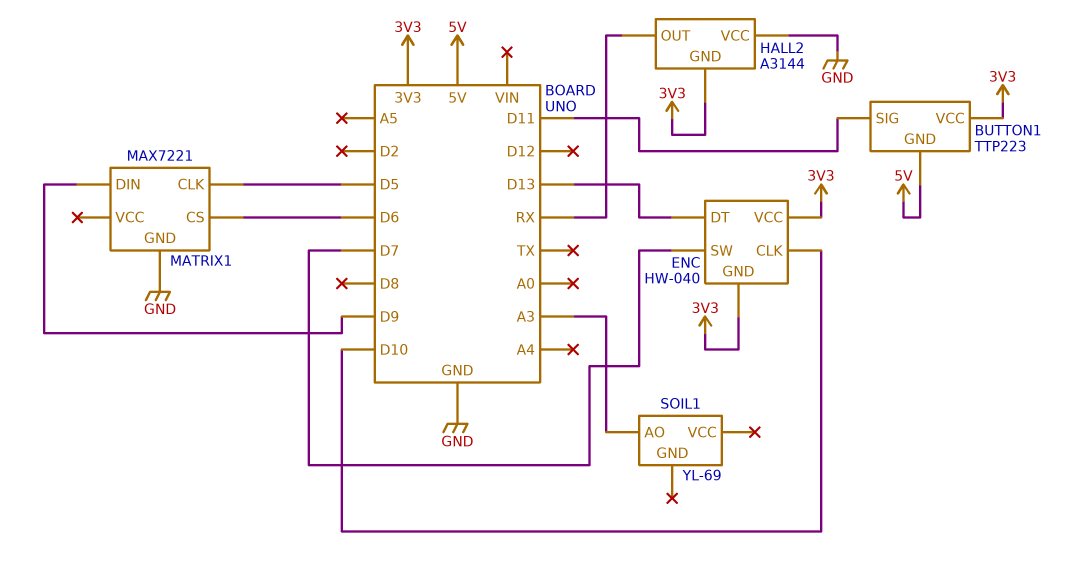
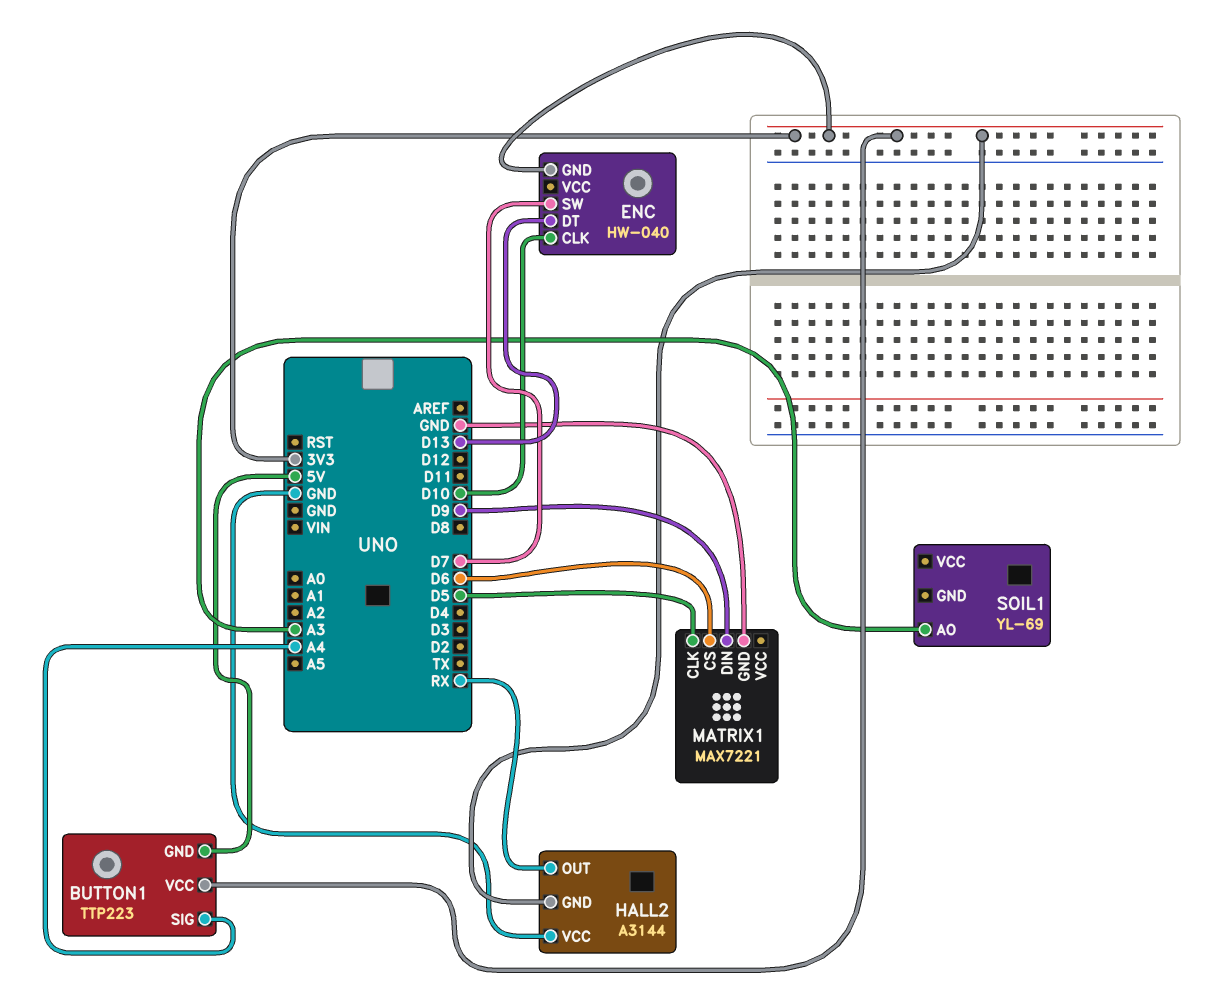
BUTTON1 pin SIG: D11 -> A4
ENC pin VCC: 3V3 -> none

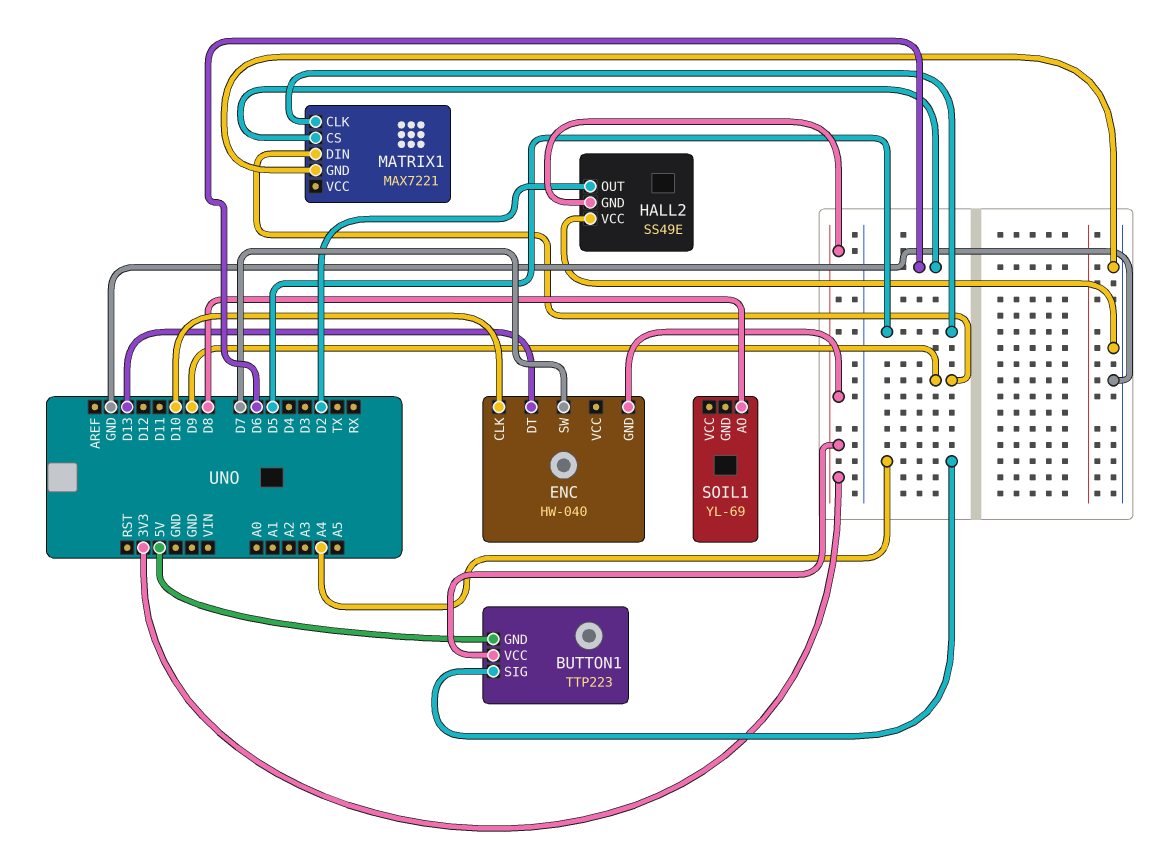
HALL2: A3144 -> SS49E
HALL2 pin OUT: RX -> D2
SOIL1 pin AO: A3 -> D8

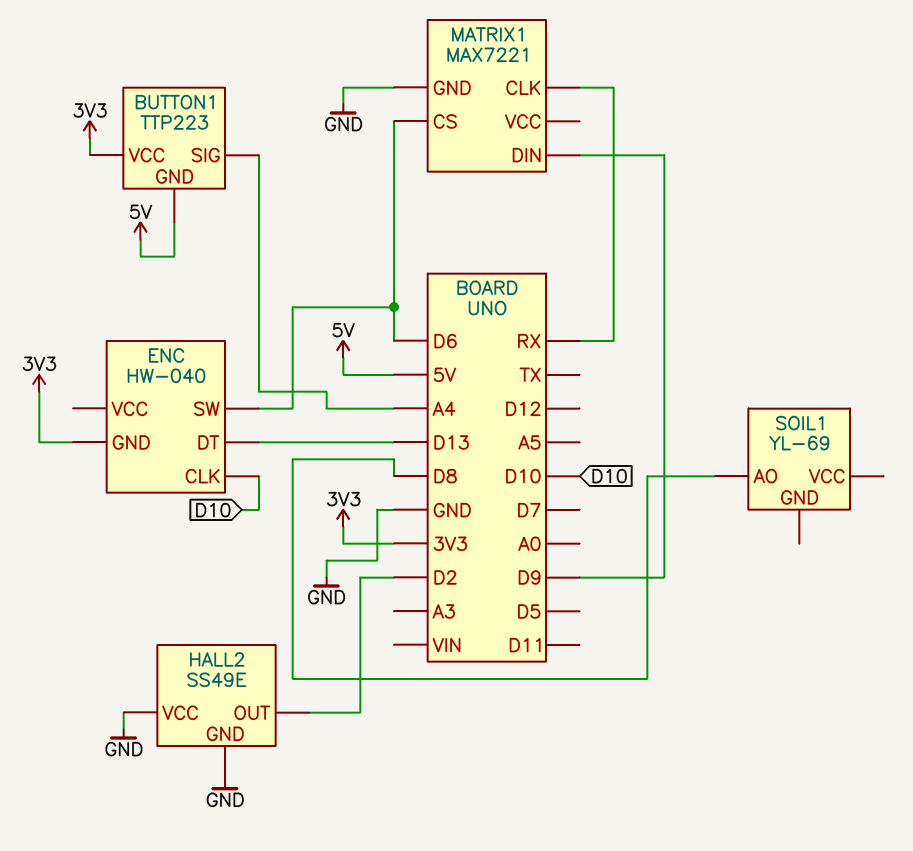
ENC pin SW: D7 -> D6
HALL2 pin GND: 3V3 -> GND
MATRIX1 pin CLK: D5 -> RX

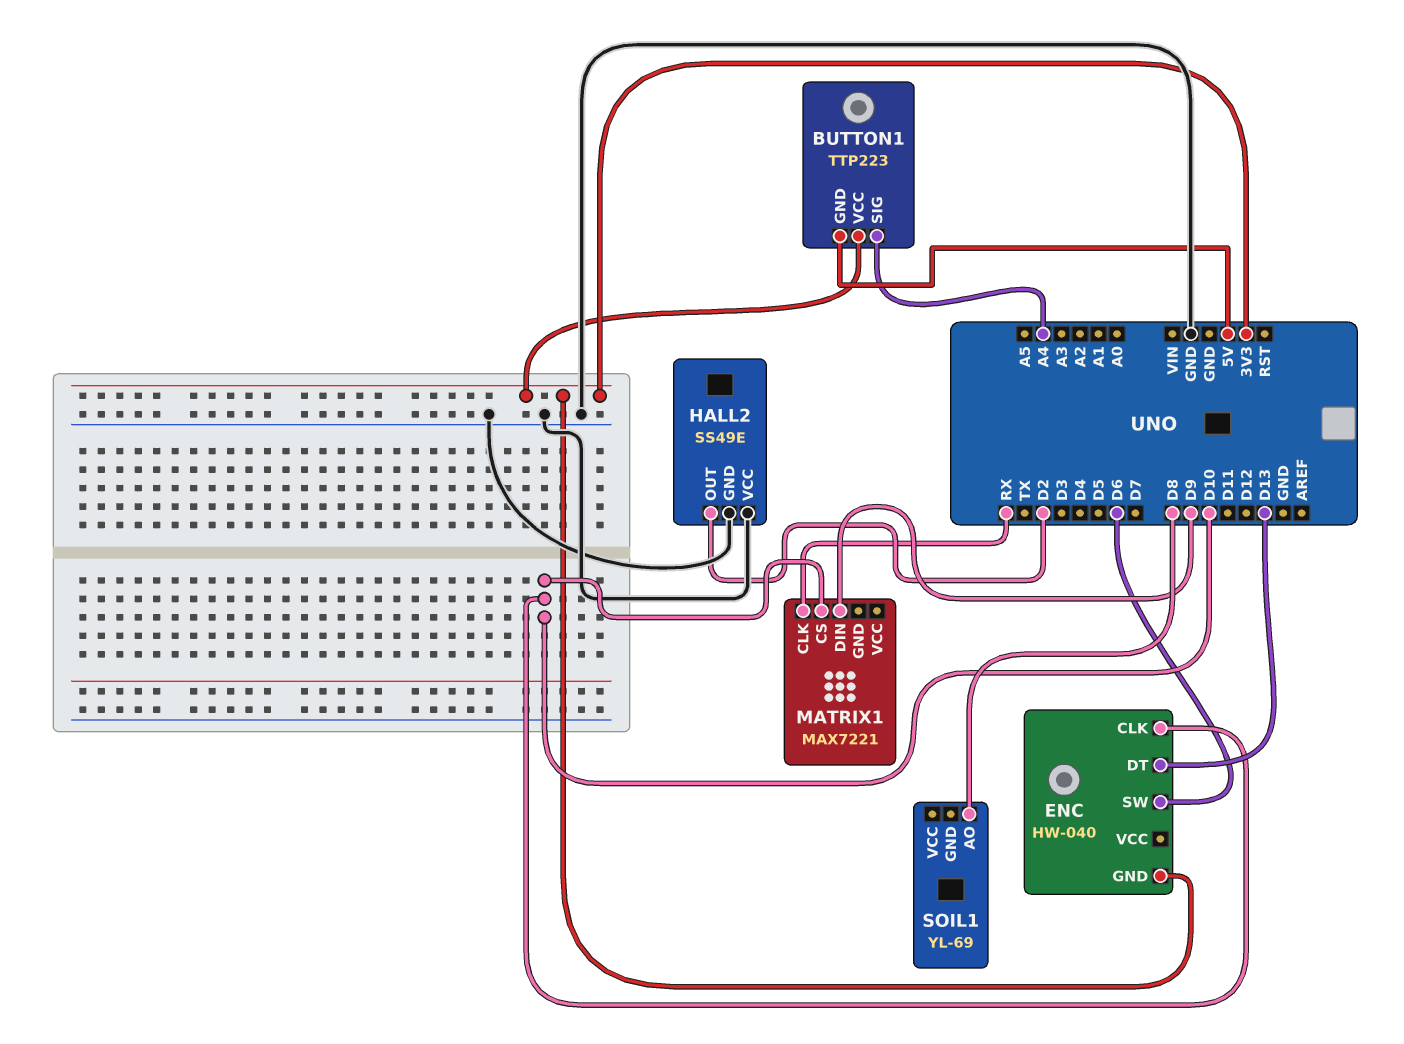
MATRIX1 pin CS: D6 -> D10
MATRIX1 pin GND: GND -> none

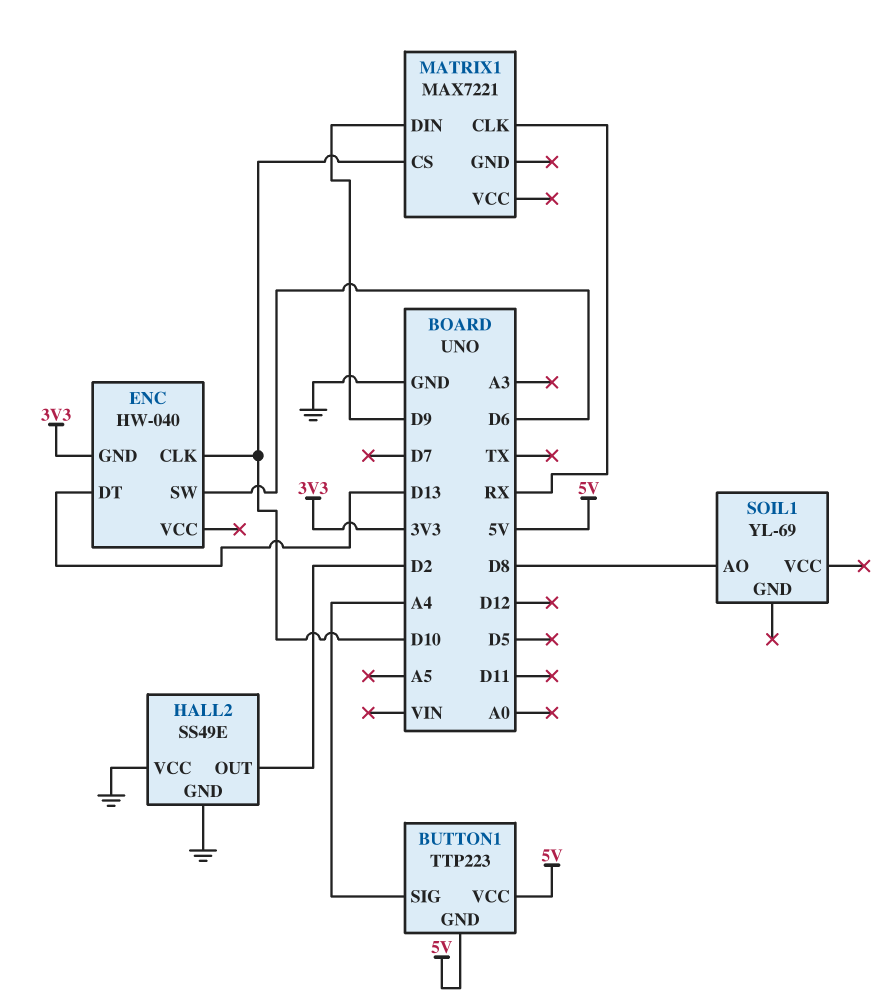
BUTTON1 pin VCC: 3V3 -> 5V

